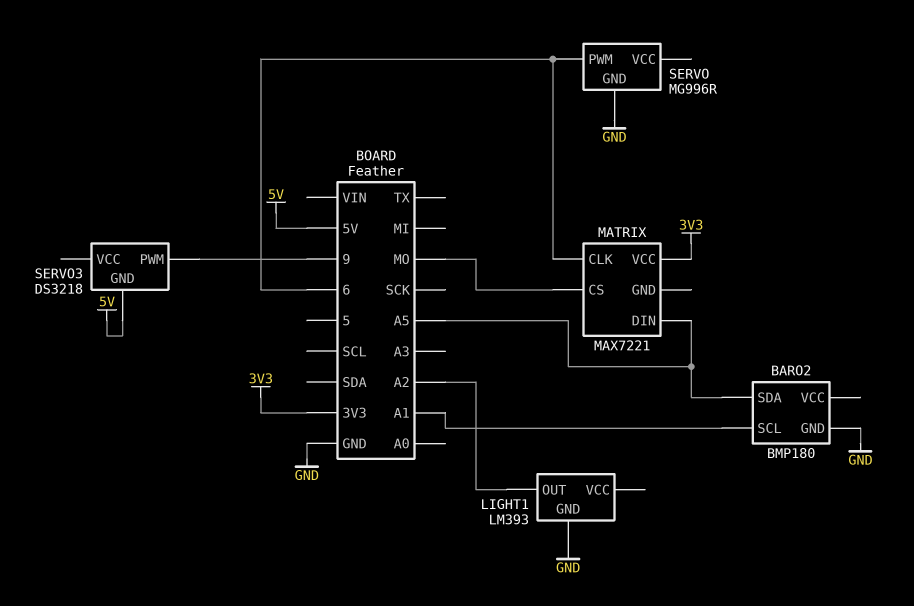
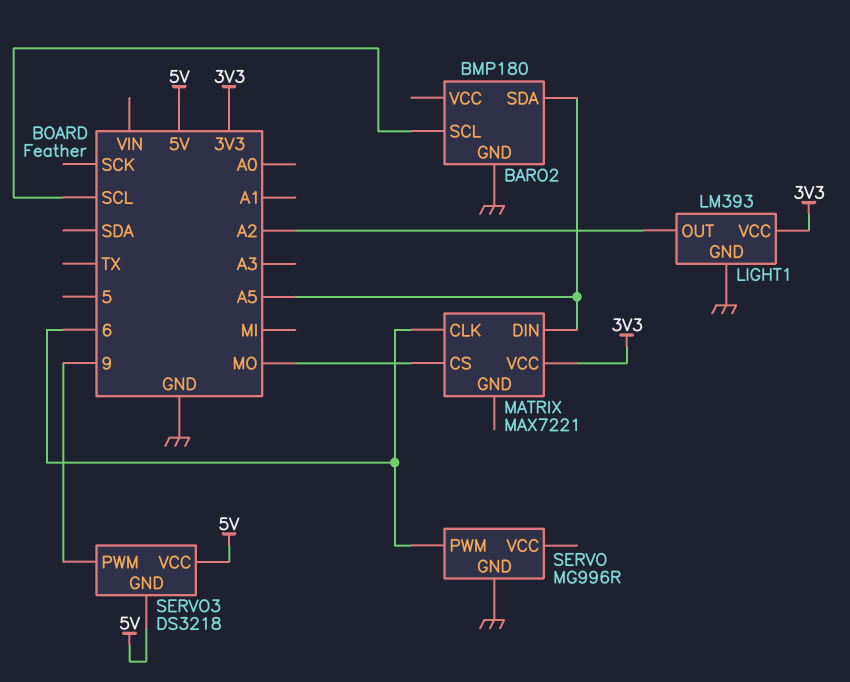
BARO2 pin SCL: A1 -> SCL
LIGHT1 pin VCC: none -> 3V3
SERVO3 pin VCC: none -> 5V

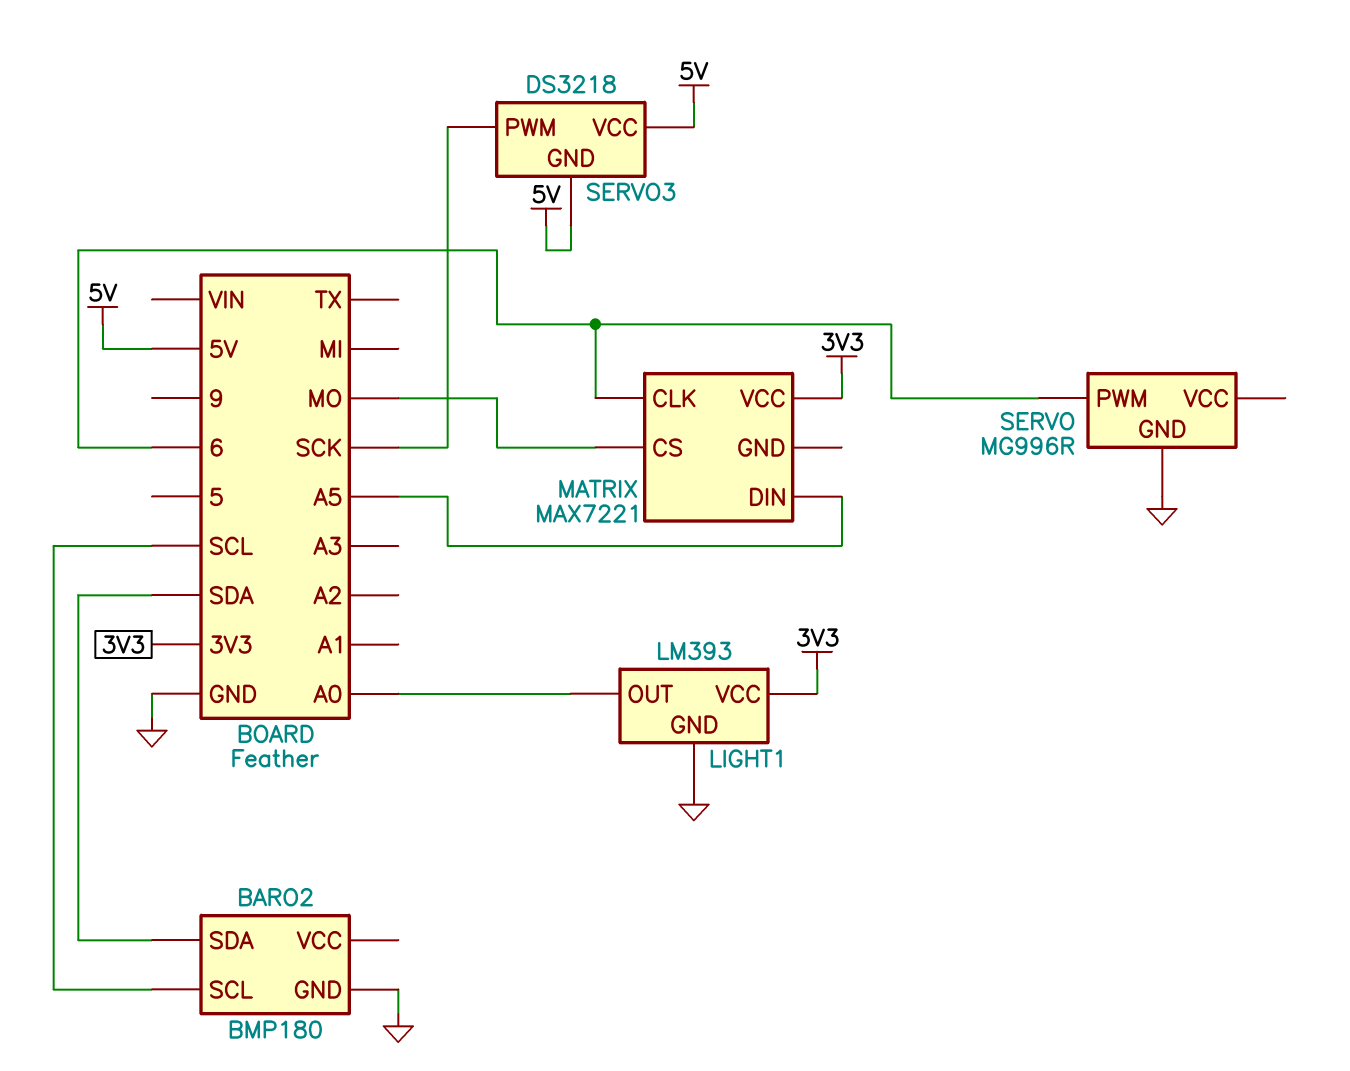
BARO2 pin SDA: A5 -> SDA
LIGHT1 pin OUT: A2 -> A0
SERVO3 pin PWM: 9 -> SCK

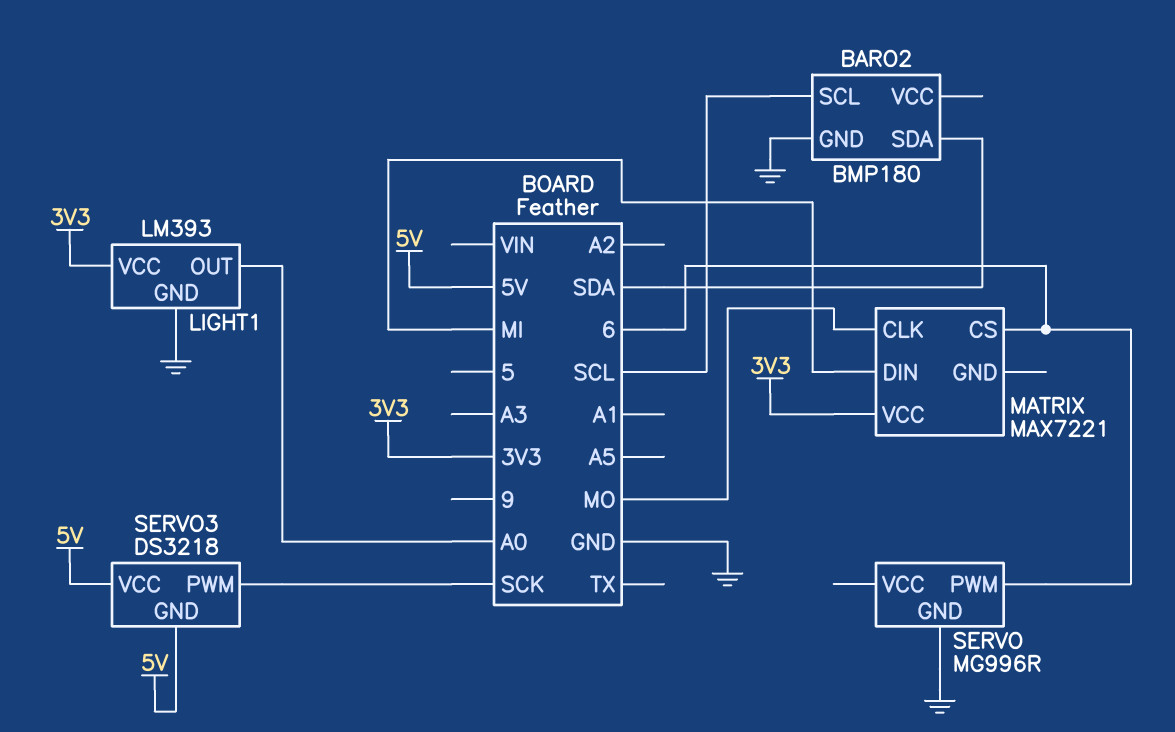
MATRIX pin CLK: 6 -> MO
MATRIX pin CS: MO -> 6
MATRIX pin DIN: A5 -> MI

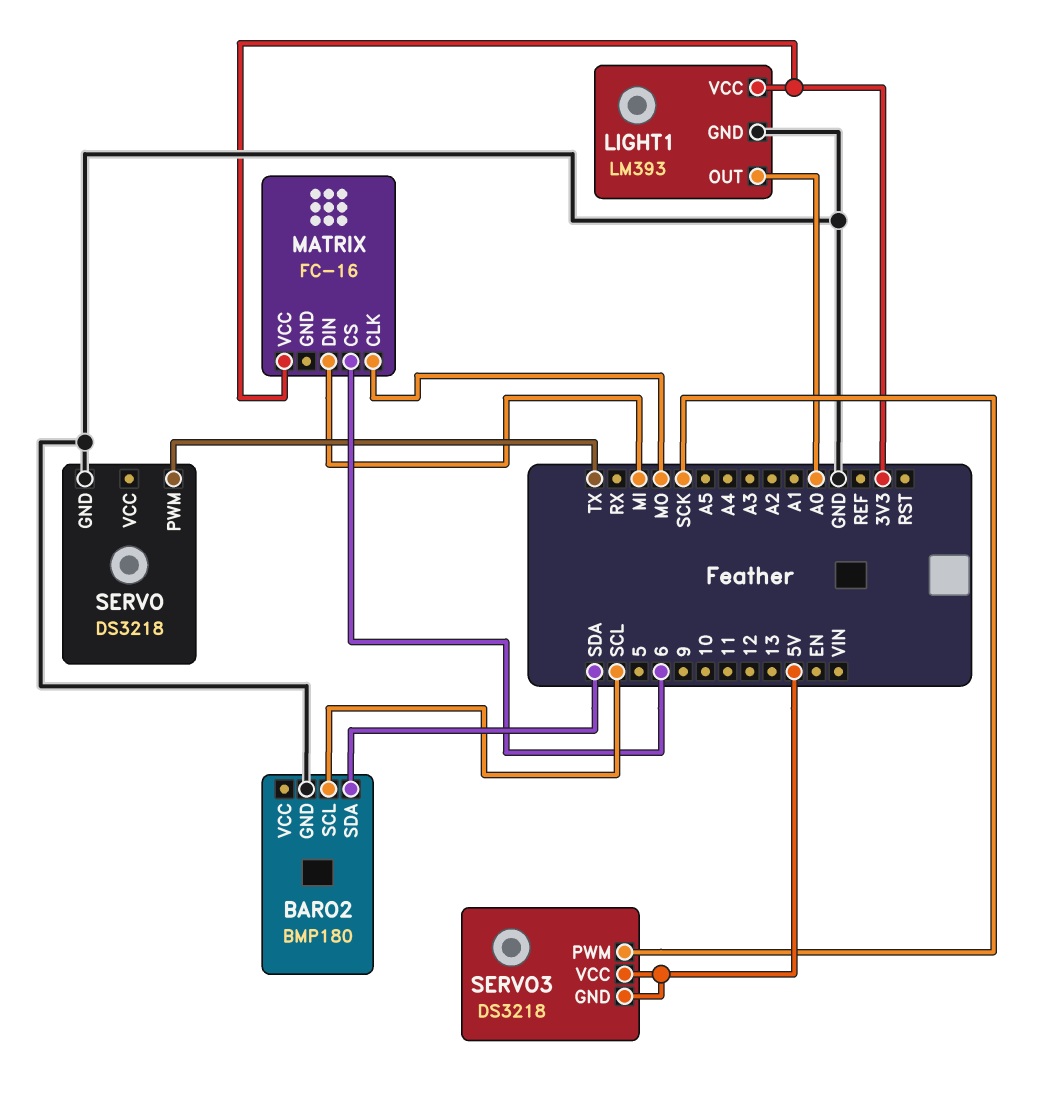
MATRIX: MAX7221 -> FC-16
SERVO: MG996R -> DS3218
SERVO pin PWM: 6 -> TX

